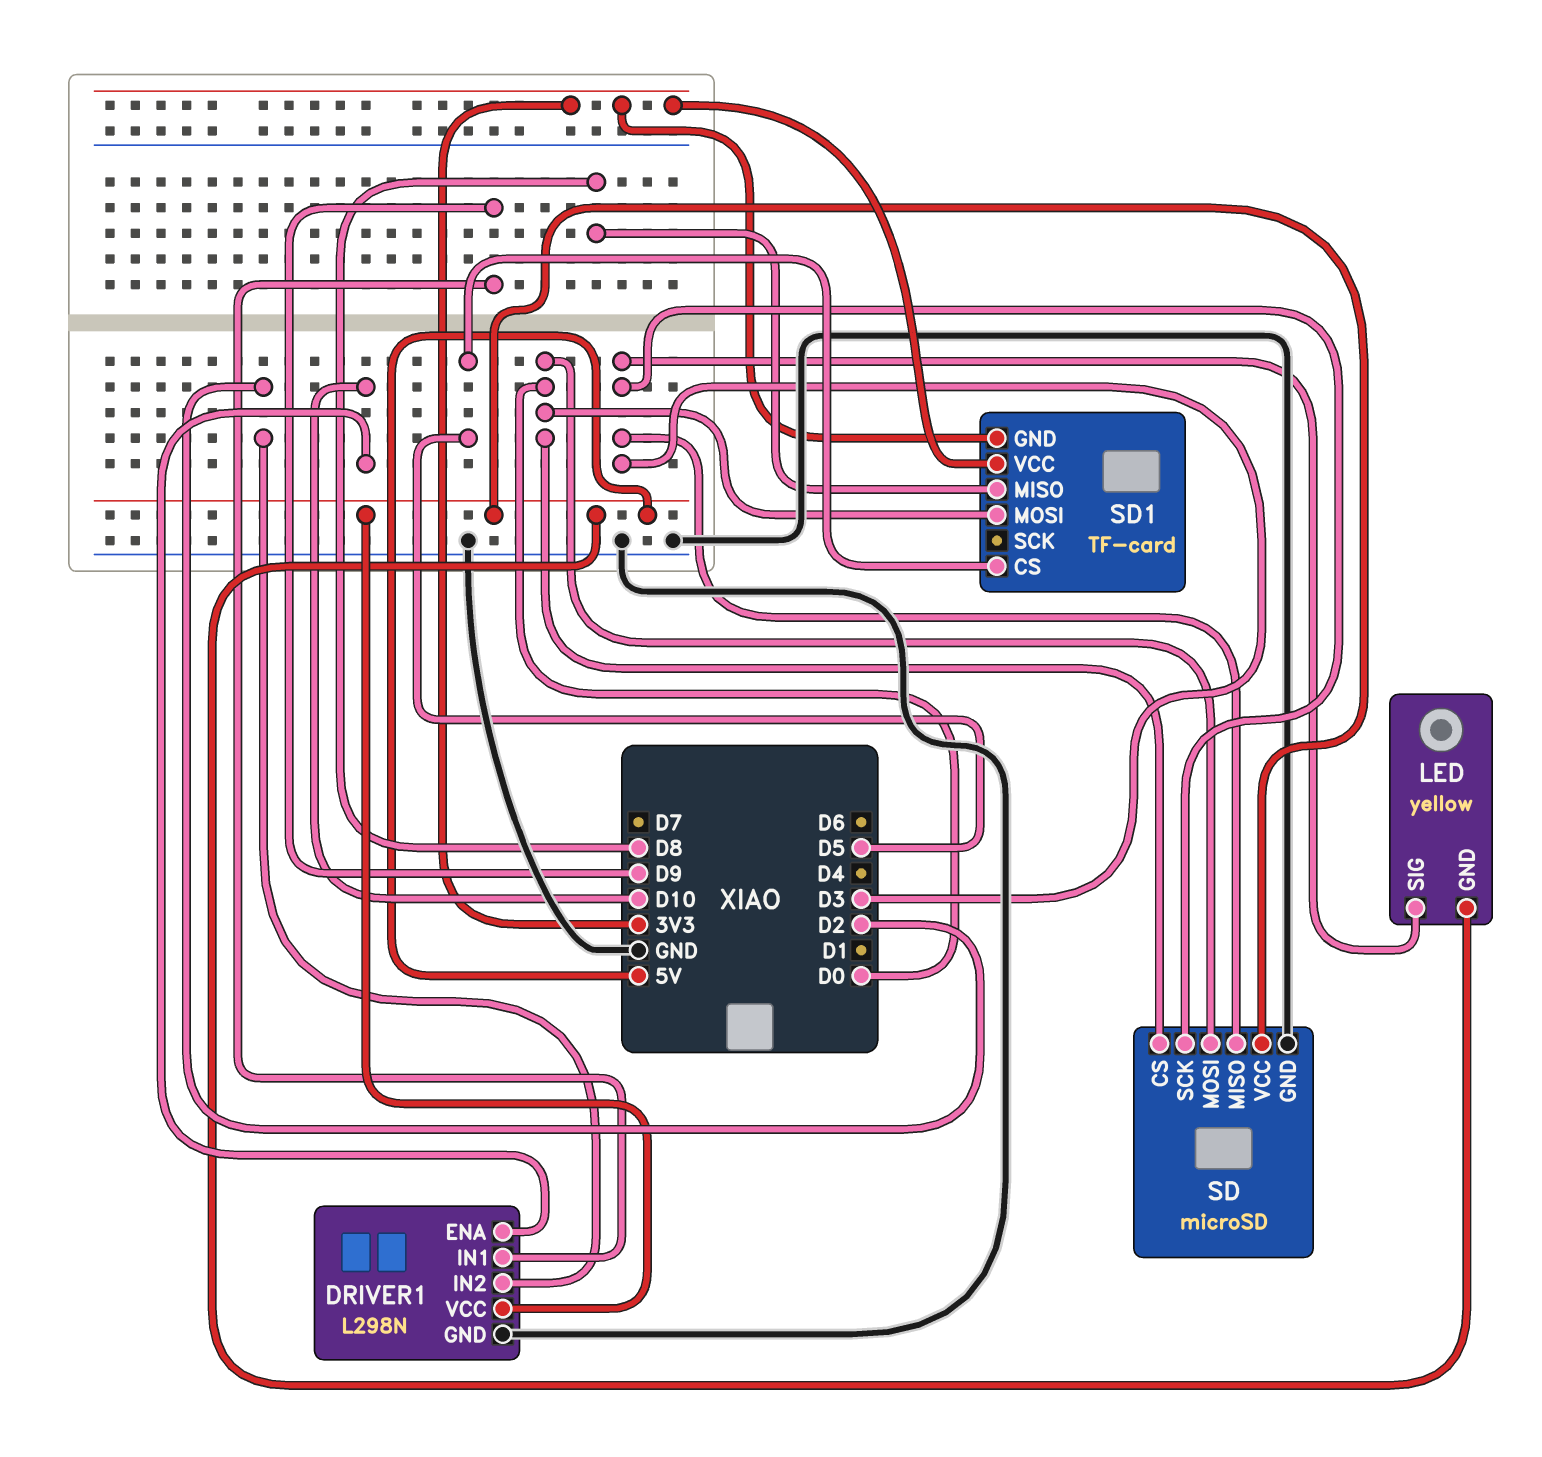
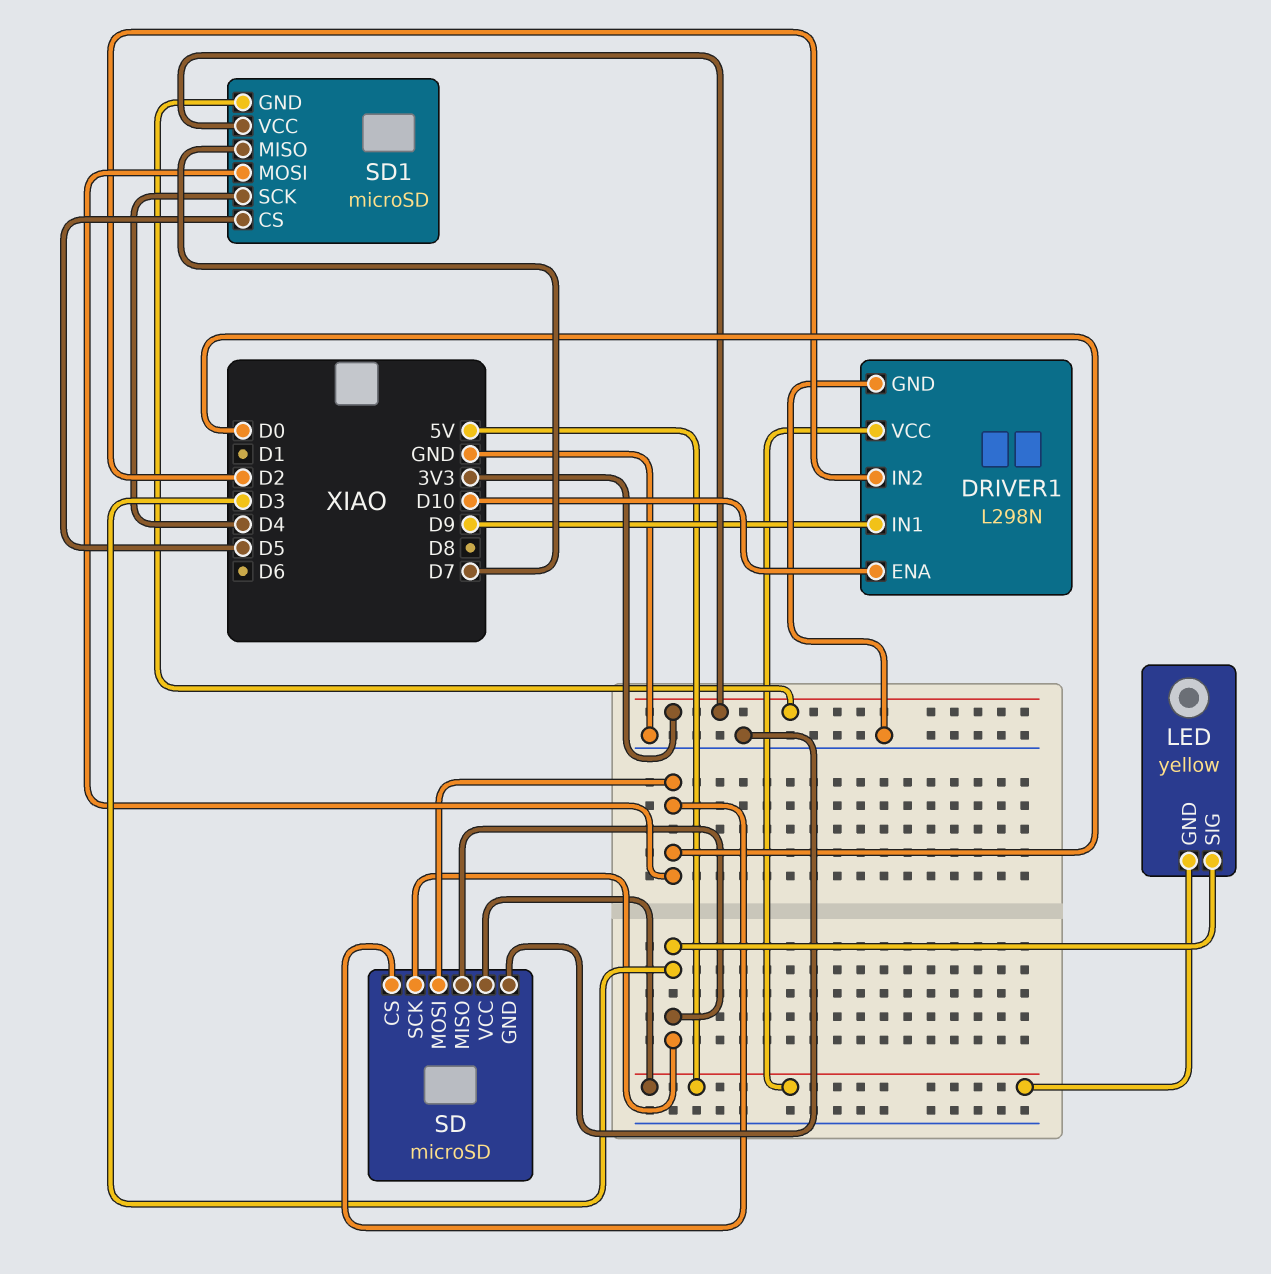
SD1: TF-card -> microSD
SD1 pin MISO: D8 -> D7
SD1 pin SCK: none -> D4

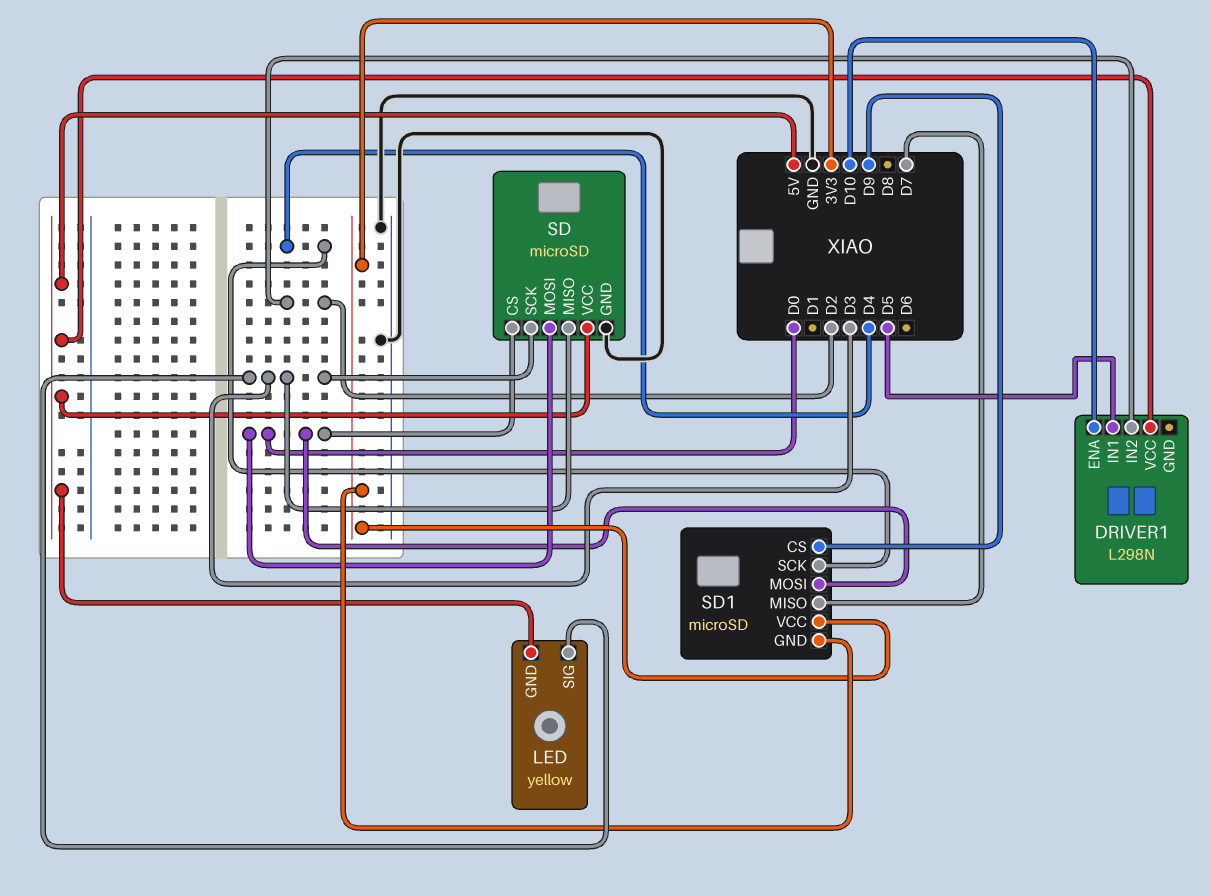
DRIVER1 pin GND: GND -> none
DRIVER1 pin IN1: D9 -> D5
SD1 pin CS: D5 -> D9

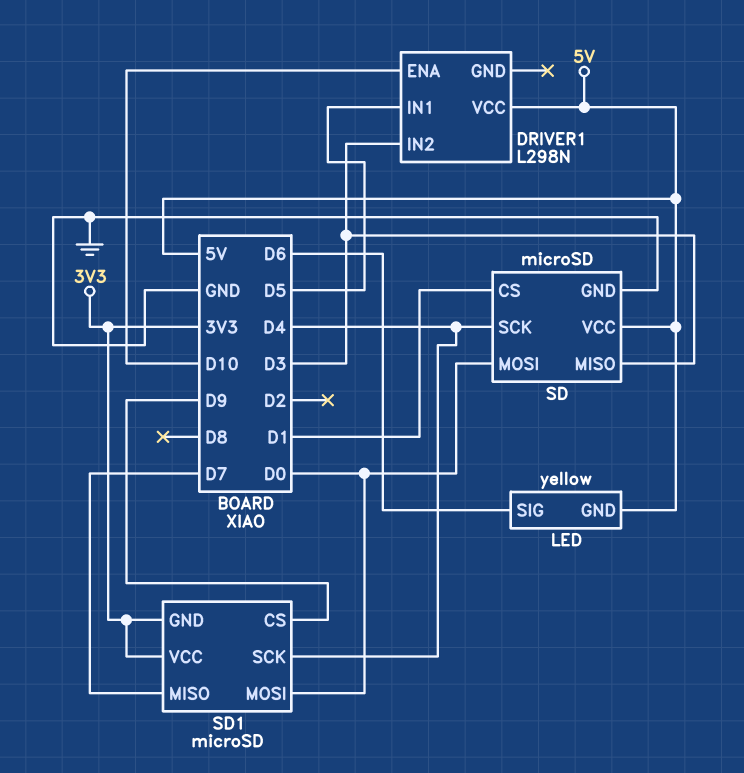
DRIVER1 pin IN2: D2 -> D3
LED pin SIG: D3 -> D6
SD pin CS: D0 -> D1
SD pin SCK: D3 -> D4

